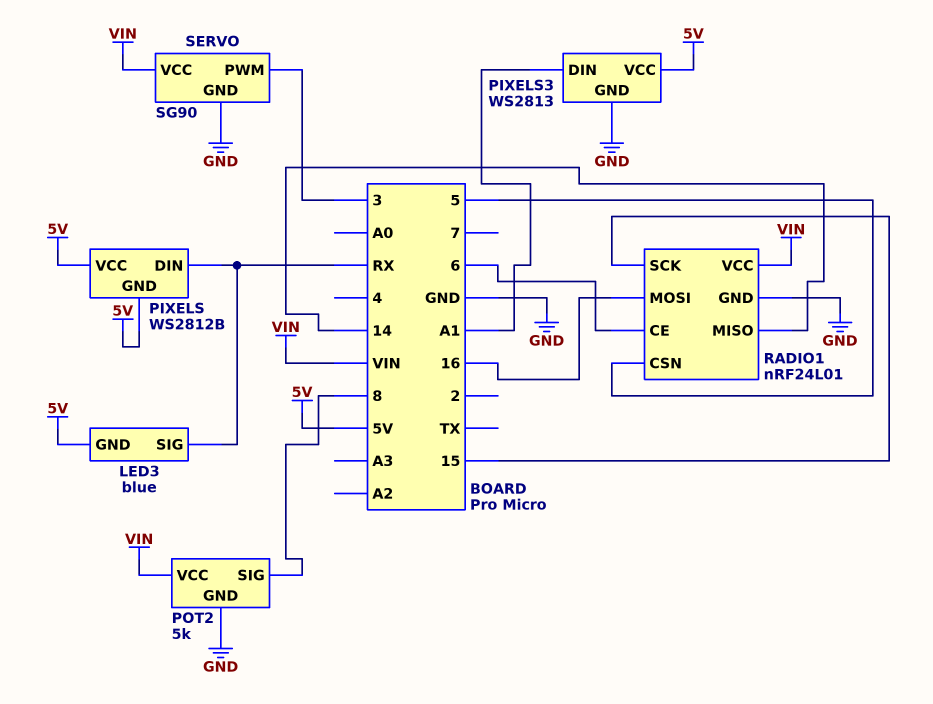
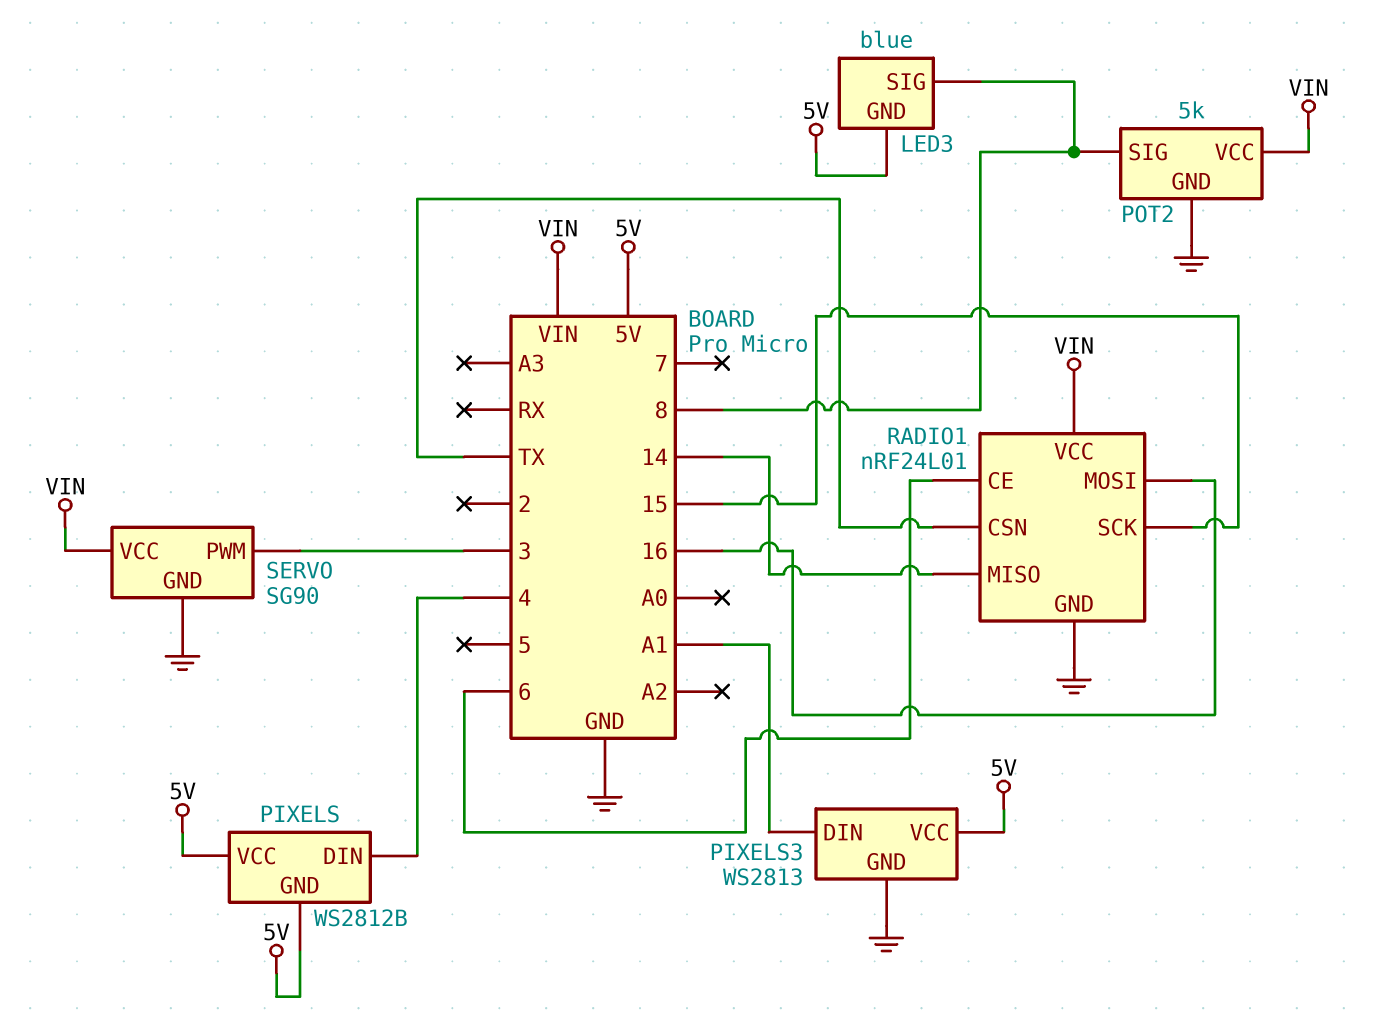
LED3 pin SIG: RX -> 8
PIXELS pin DIN: RX -> 4
RADIO1 pin CSN: 5 -> TX

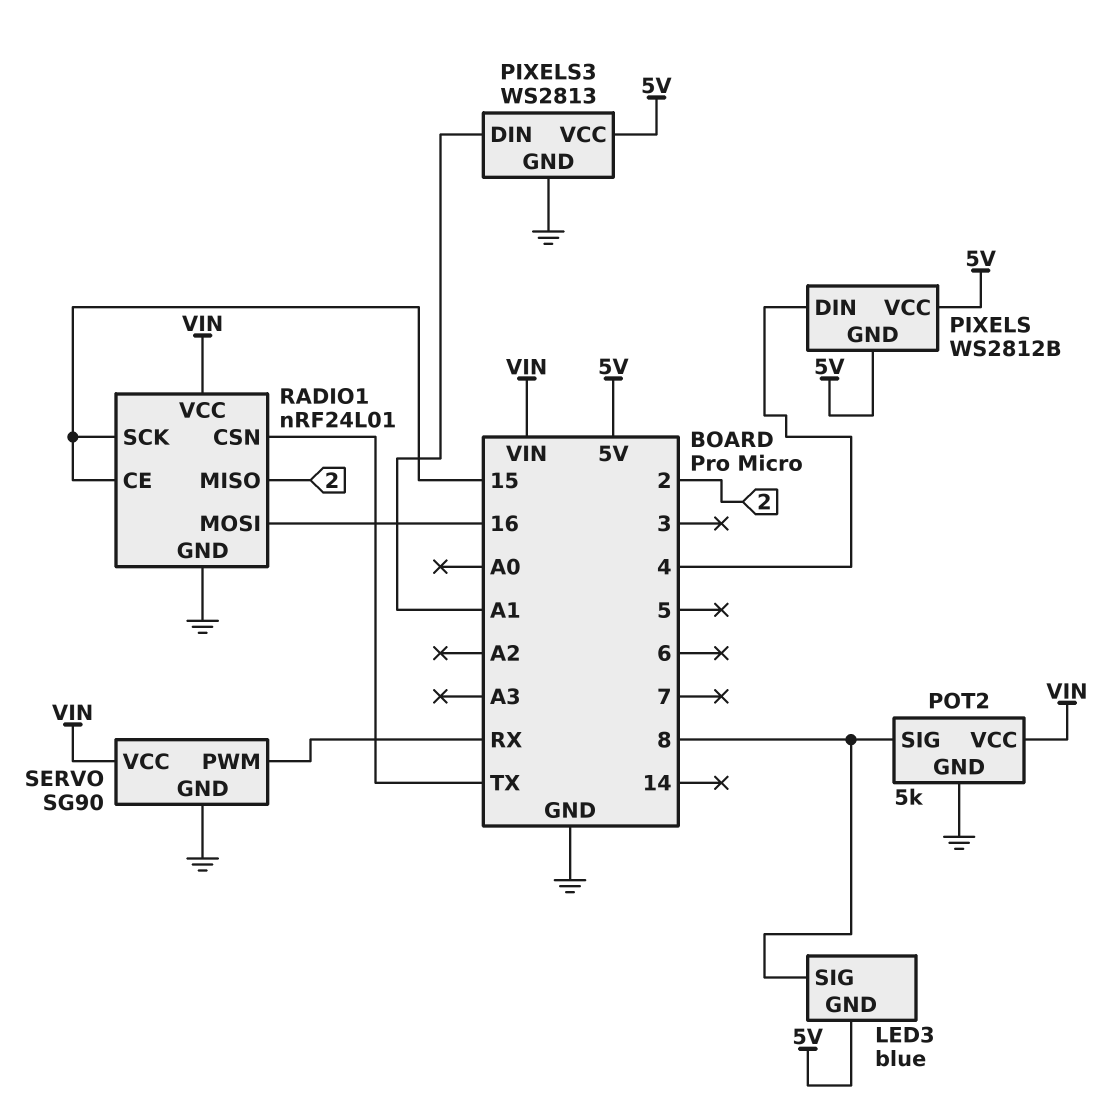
RADIO1 pin CE: 6 -> 15
RADIO1 pin MISO: 14 -> 2
SERVO pin PWM: 3 -> RX

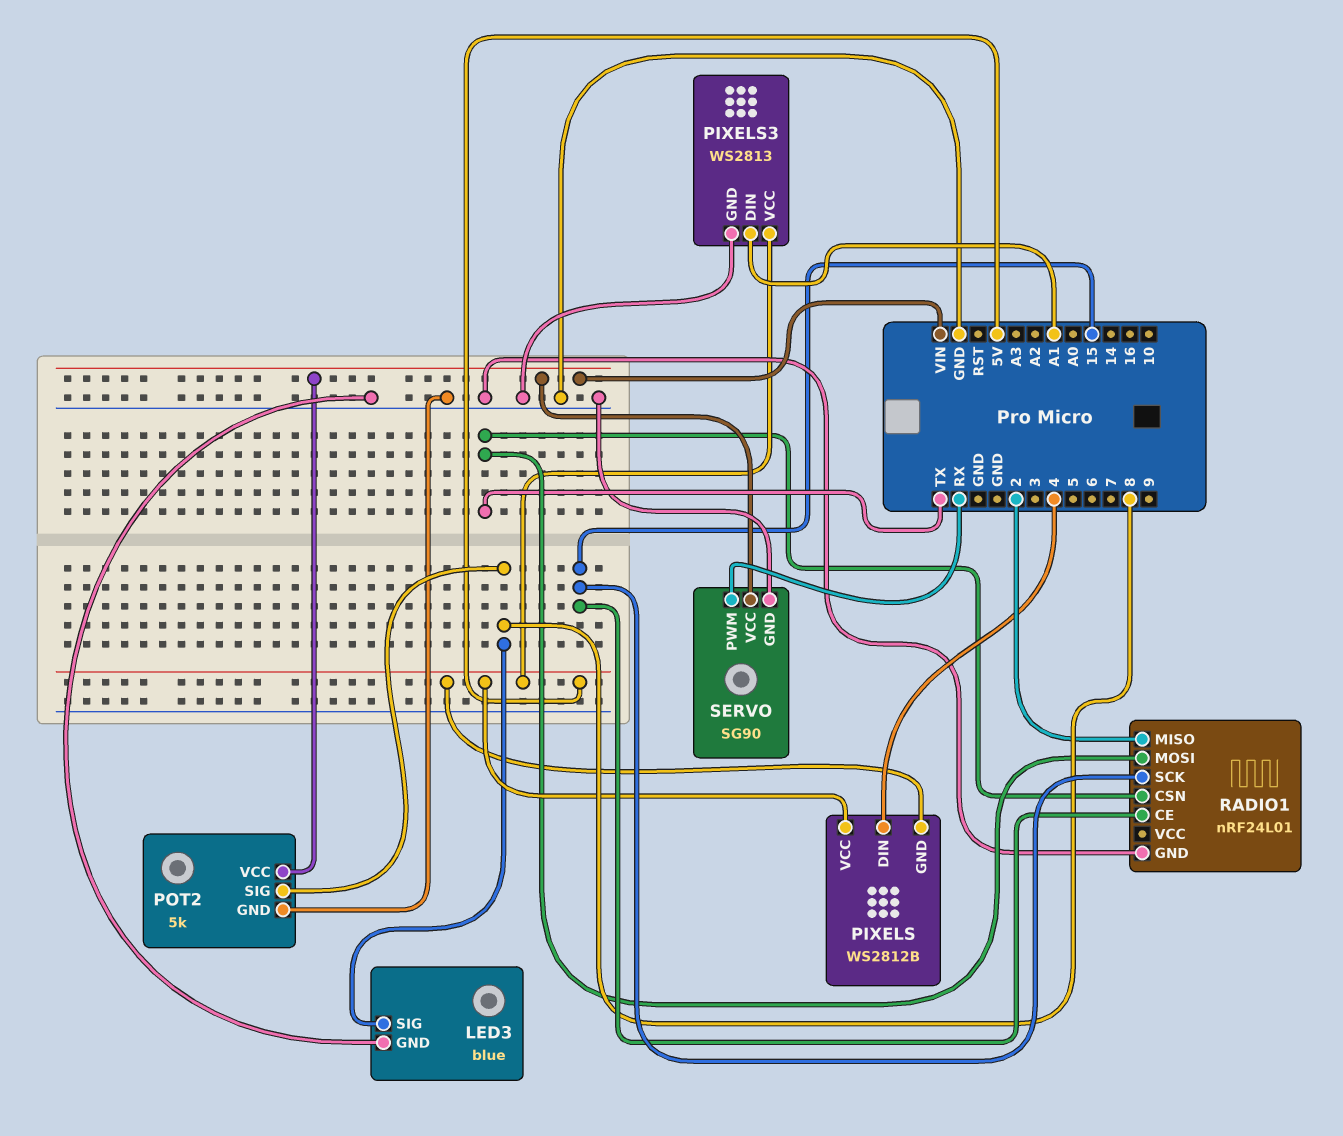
LED3 pin GND: 5V -> GND
RADIO1 pin MOSI: 16 -> TX
RADIO1 pin VCC: VIN -> none

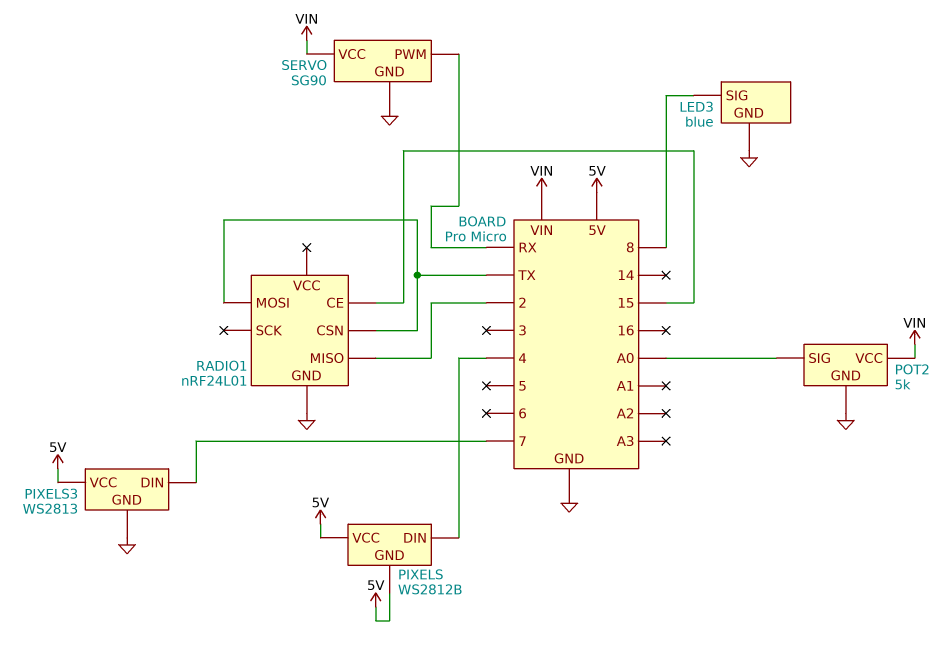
PIXELS3 pin DIN: A1 -> 7
POT2 pin SIG: 8 -> A0
RADIO1 pin SCK: 15 -> none

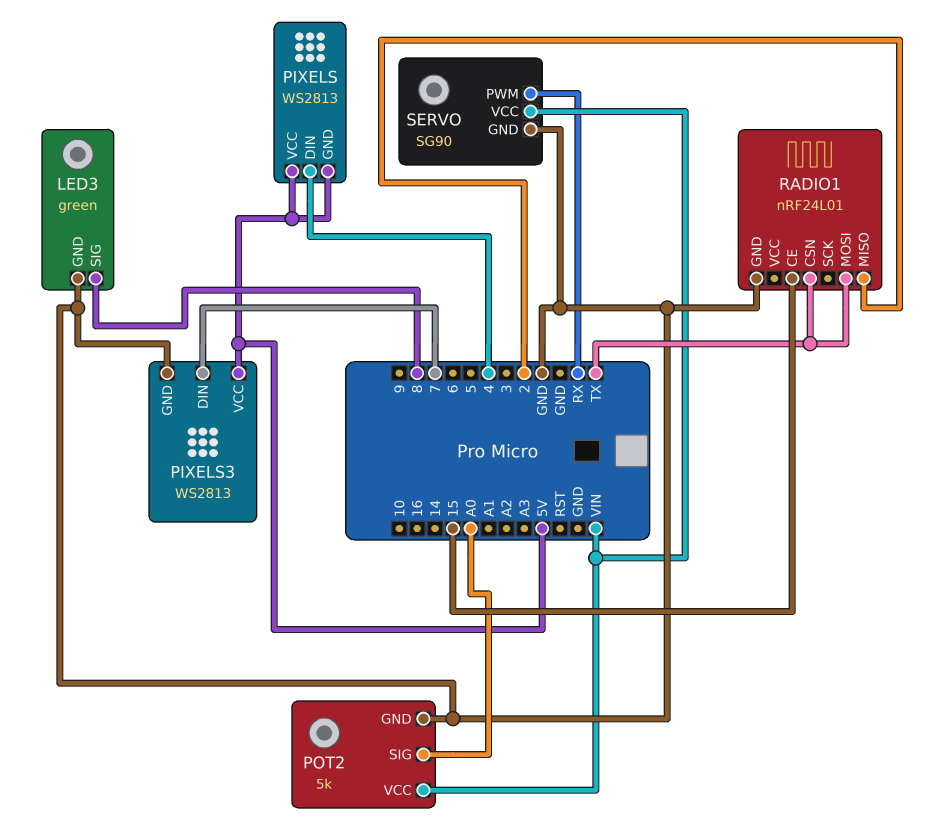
LED3: blue -> green
PIXELS: WS2812B -> WS2813

